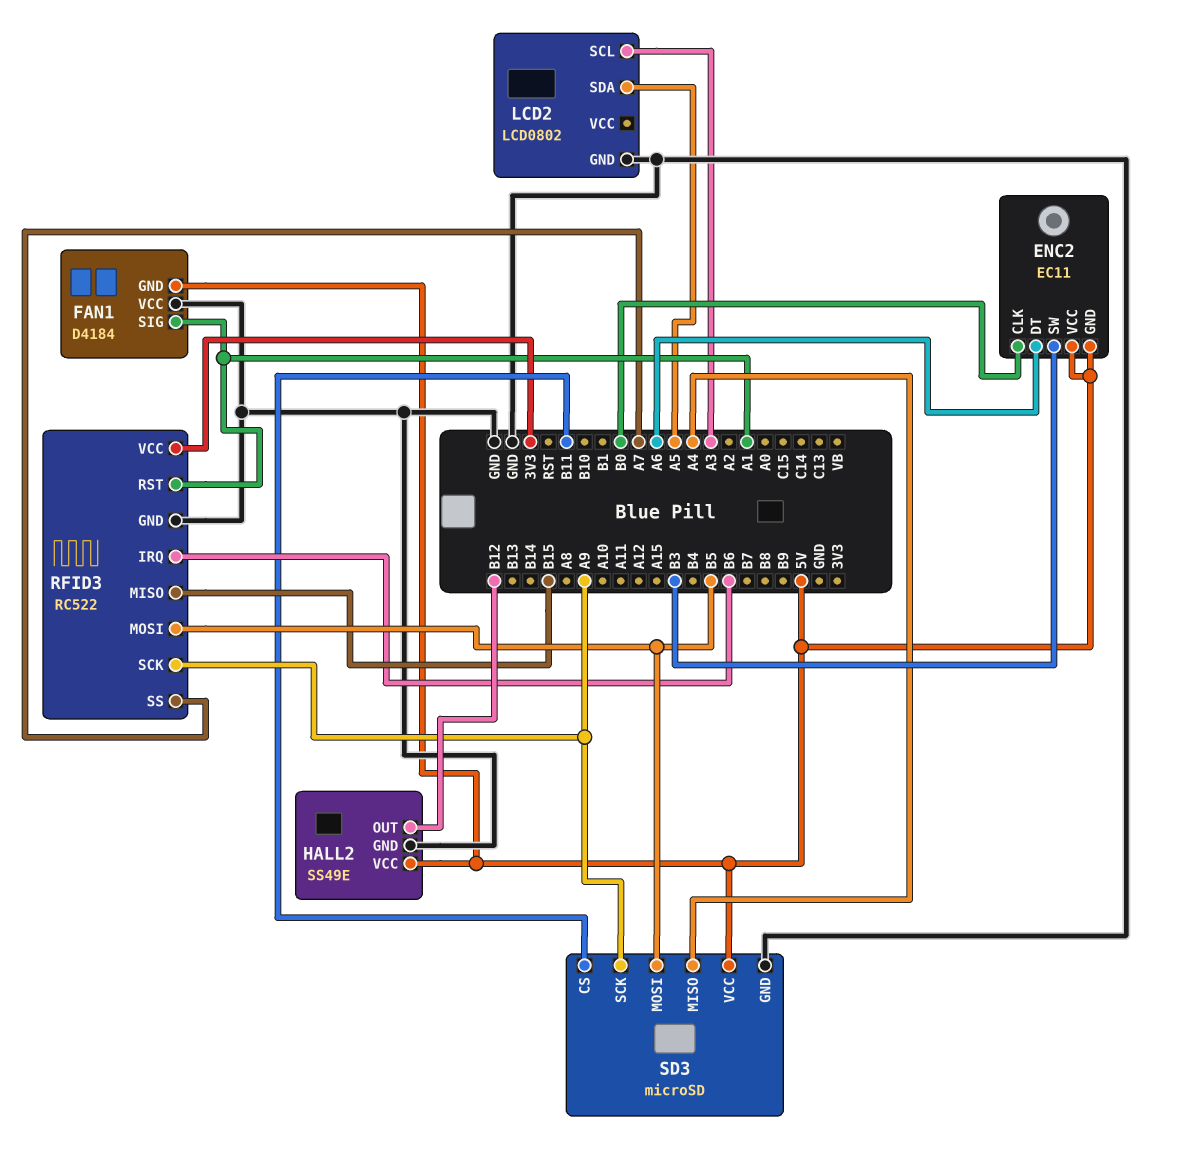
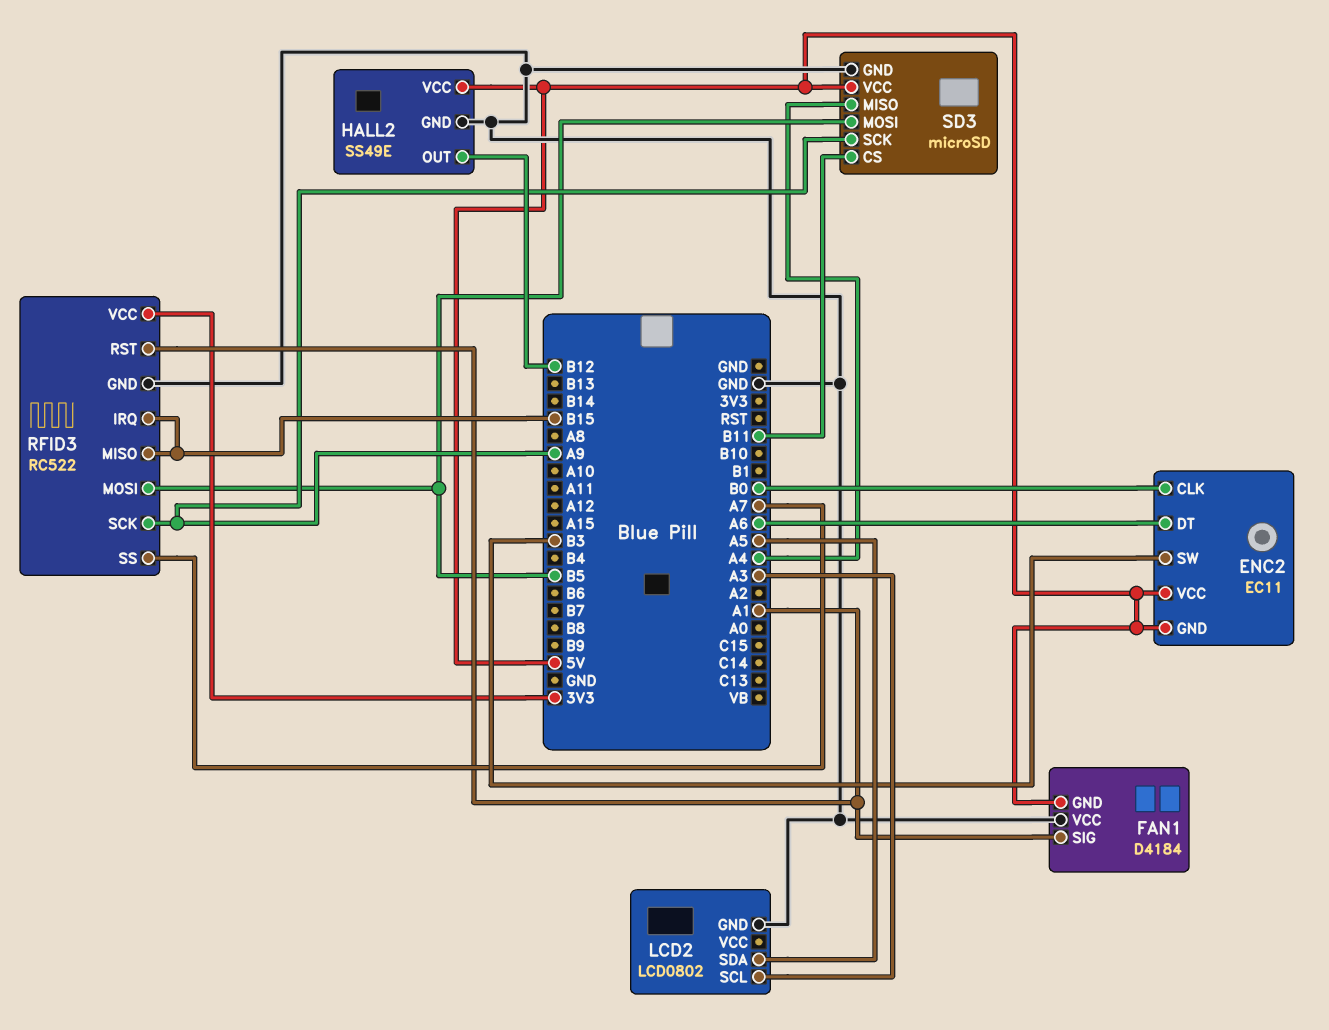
RFID3 pin IRQ: B6 -> B15

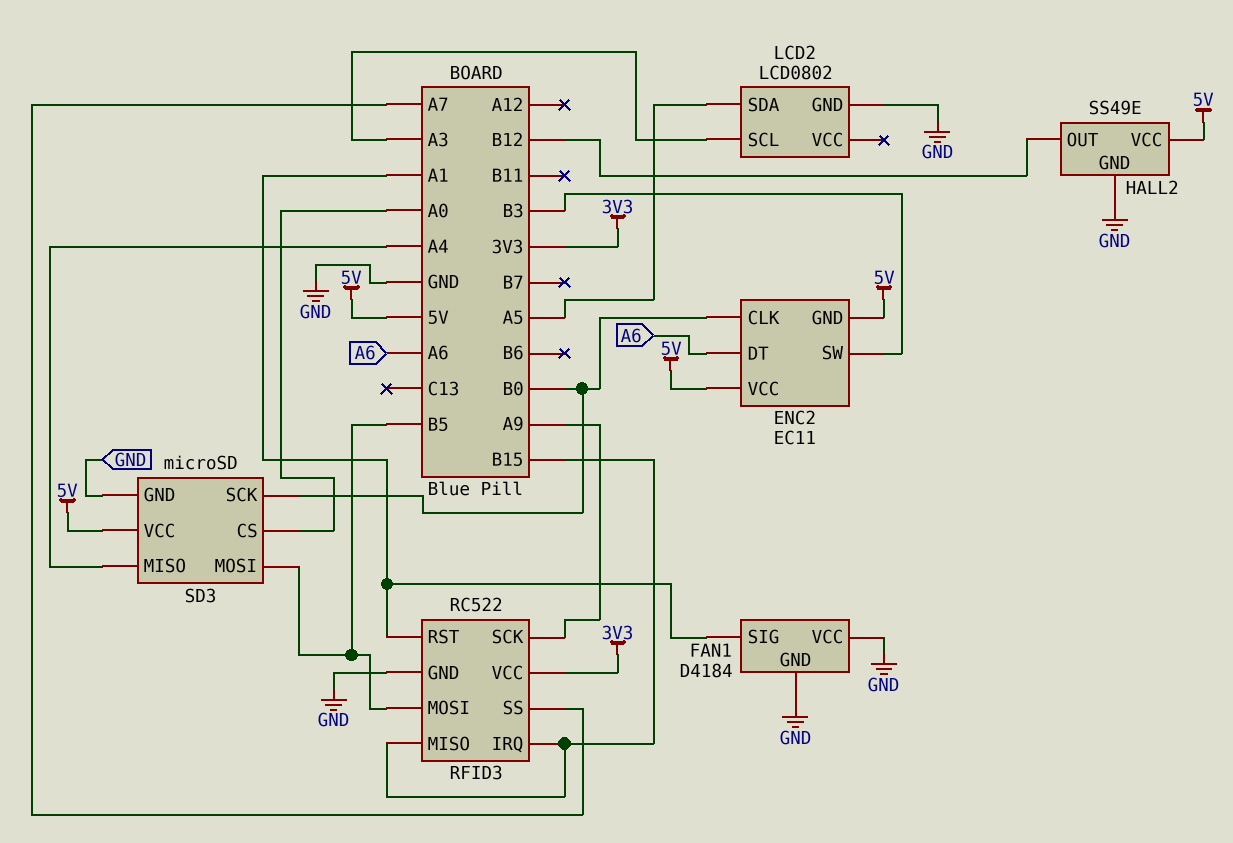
FAN1 pin GND: 5V -> GND
SD3 pin CS: B11 -> A0
SD3 pin SCK: A9 -> B0

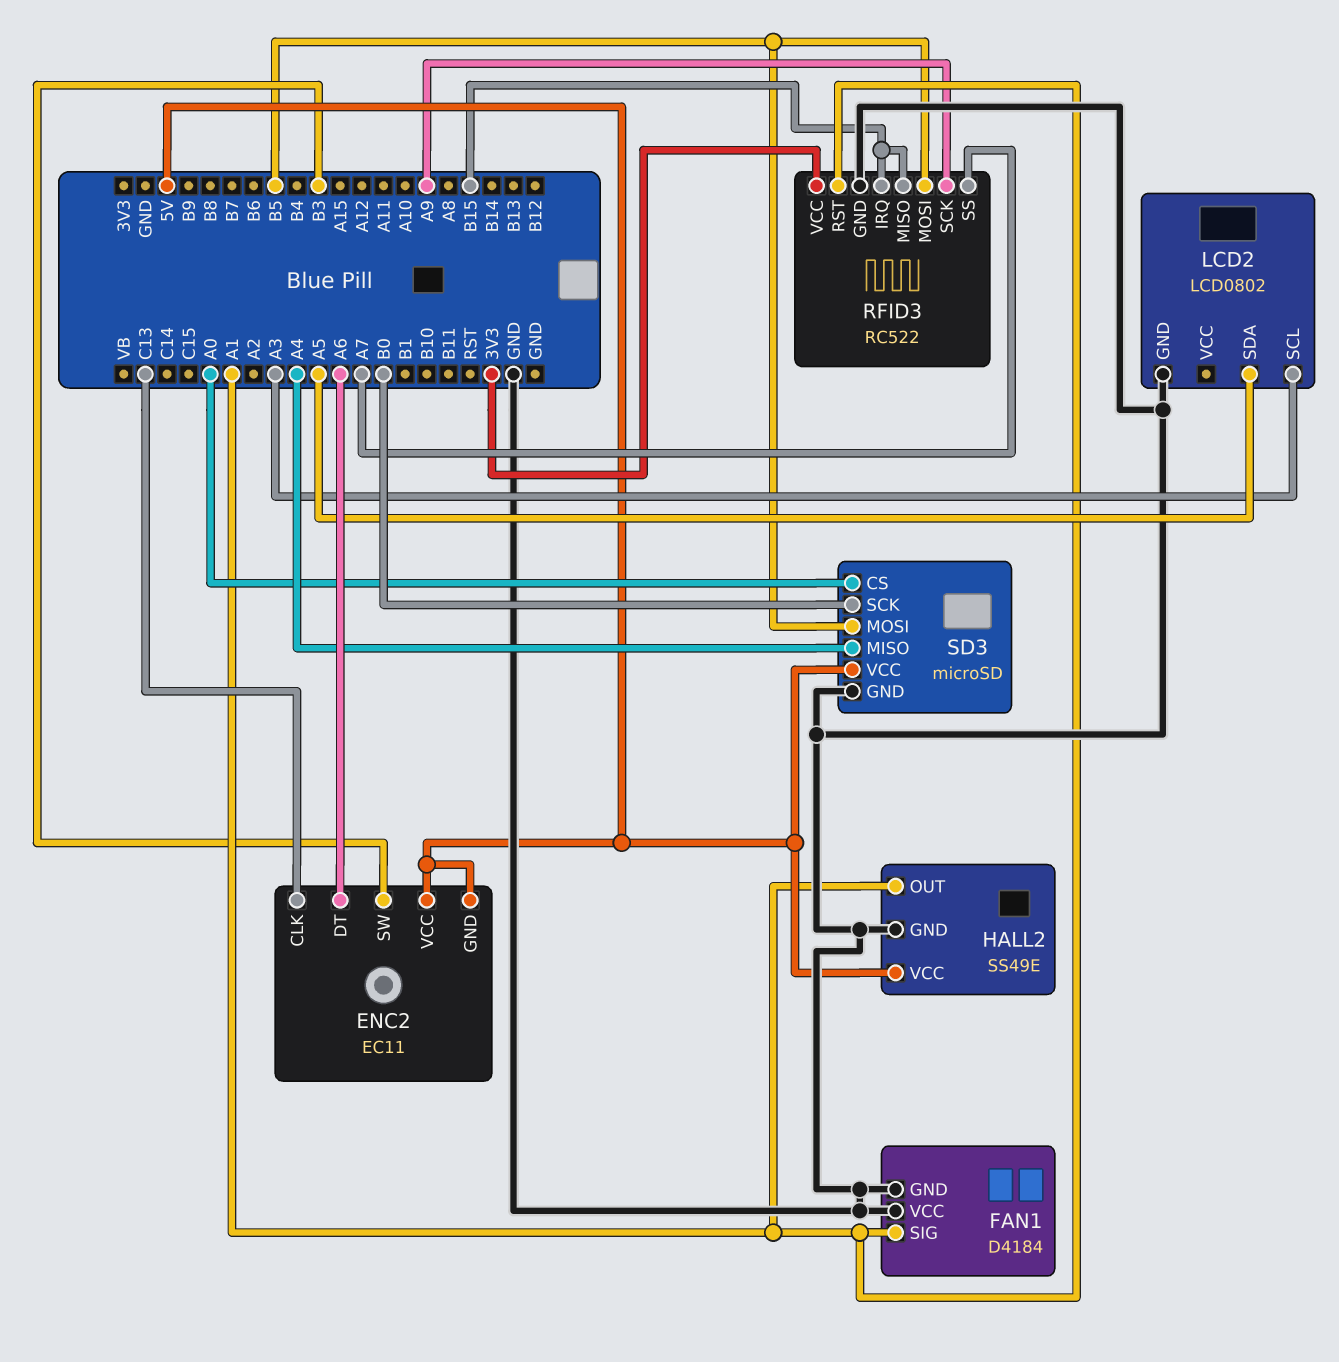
ENC2 pin CLK: B0 -> C13
HALL2 pin OUT: B12 -> A1

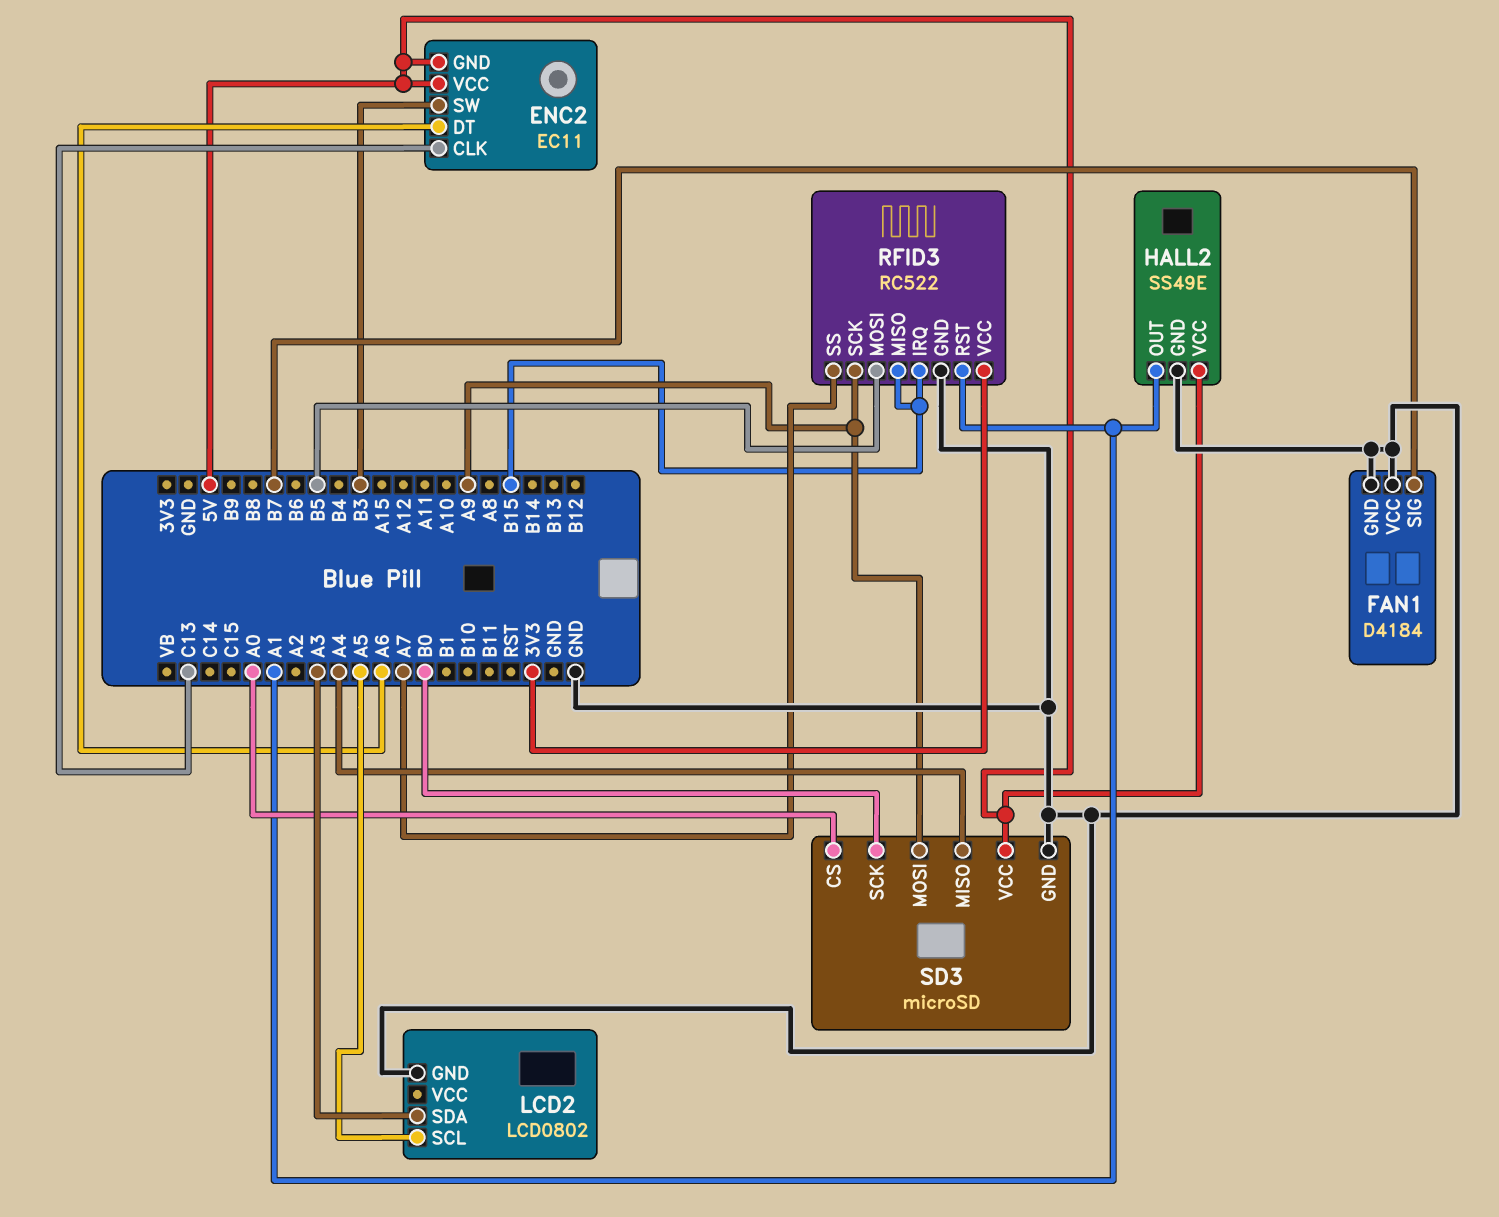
FAN1 pin SIG: A1 -> B7
LCD2 pin SCL: A3 -> A5
LCD2 pin SDA: A5 -> A3
SD3 pin MOSI: B5 -> A9

